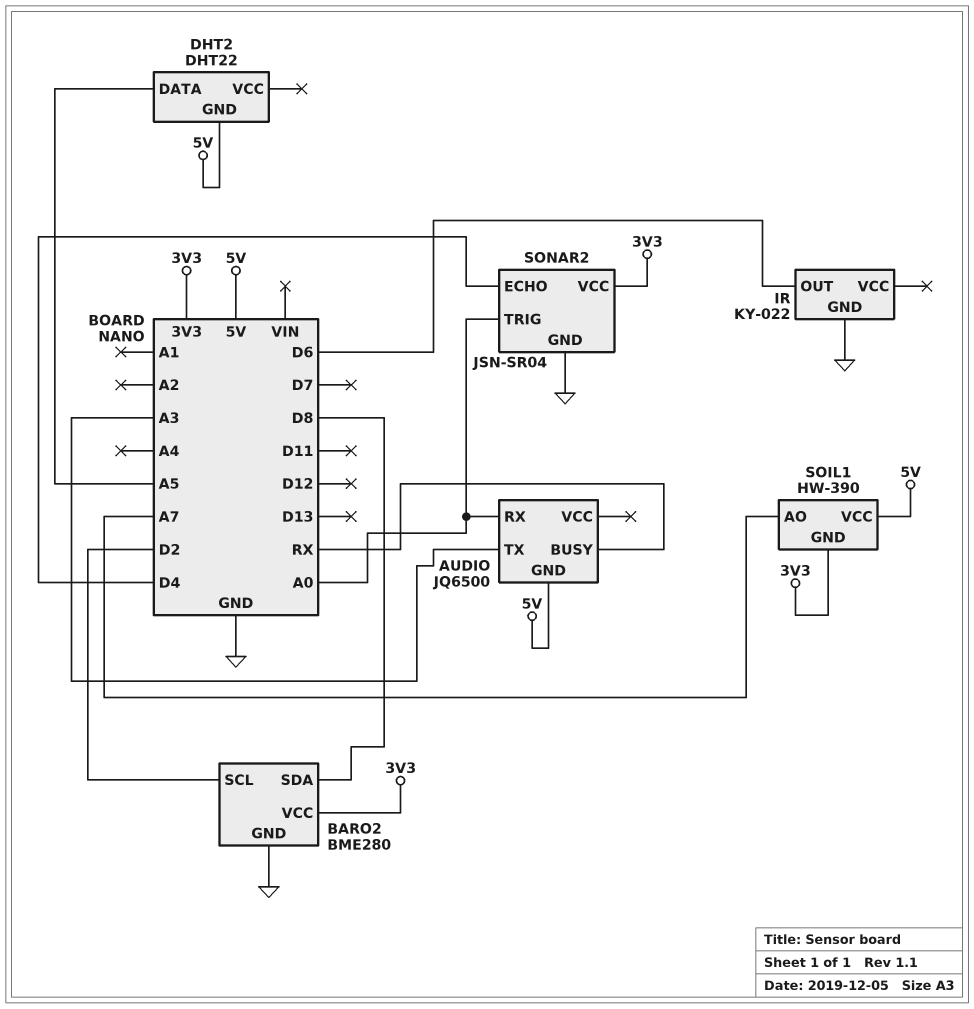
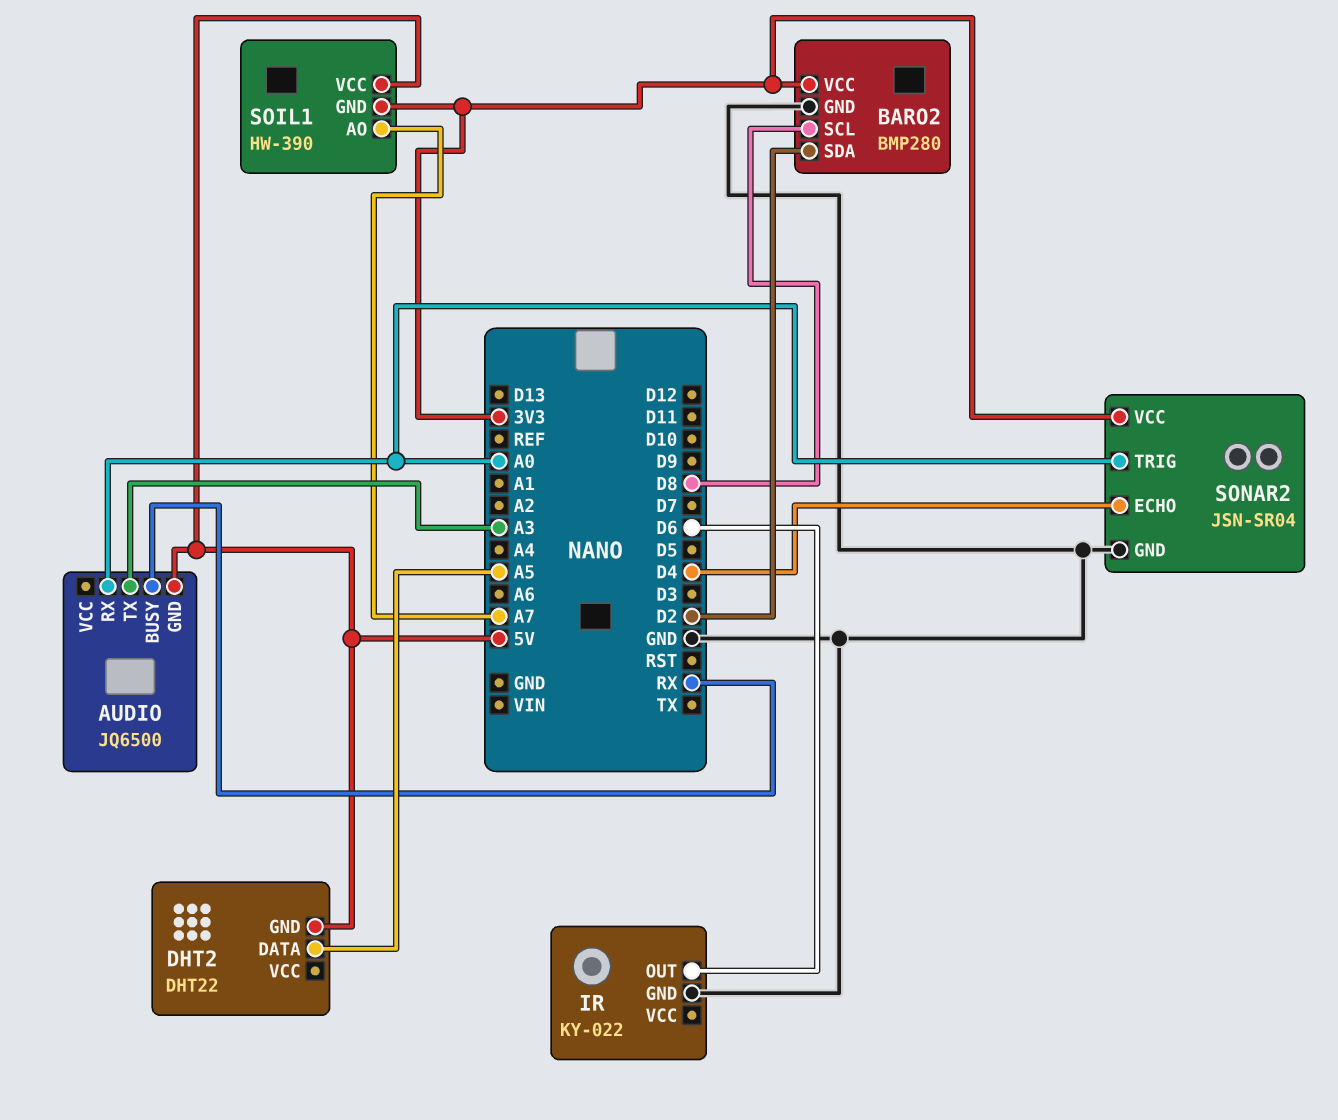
BARO2: BME280 -> BMP280
BARO2 pin SCL: D2 -> D8
BARO2 pin SDA: D8 -> D2

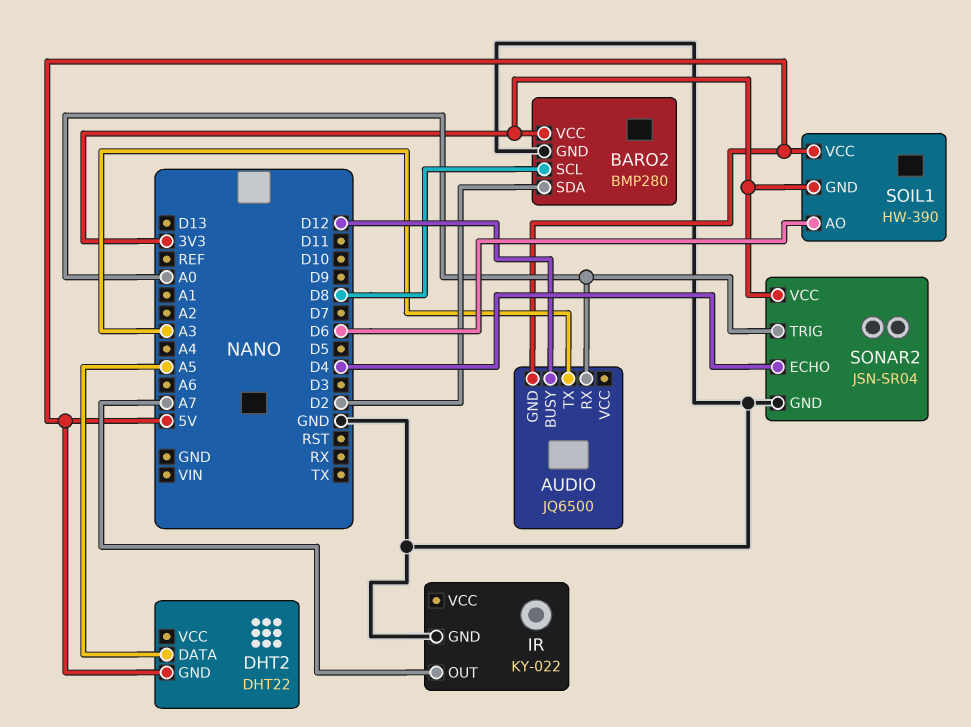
AUDIO pin BUSY: RX -> D12
IR pin OUT: D6 -> A7
SOIL1 pin AO: A7 -> D6

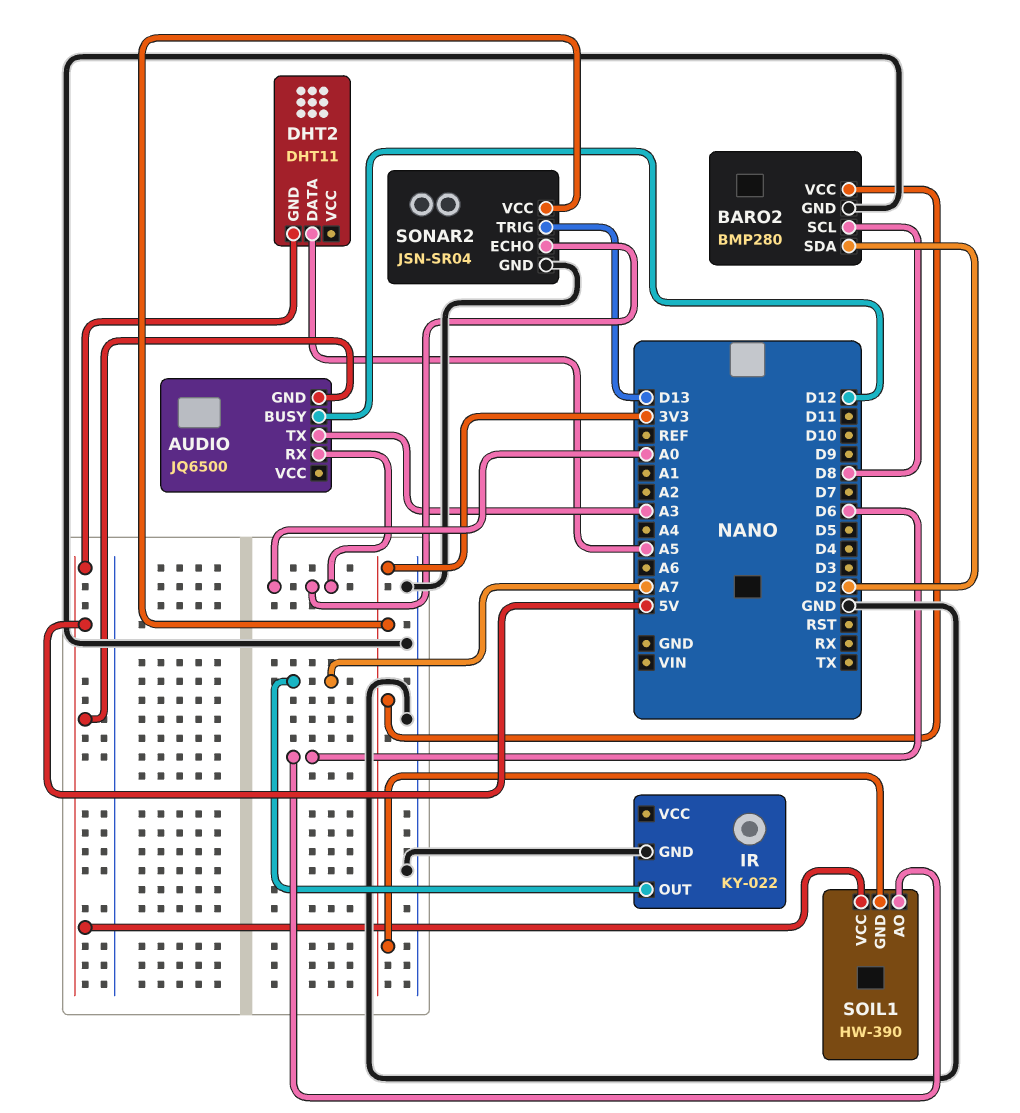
DHT2: DHT22 -> DHT11
SONAR2 pin ECHO: D4 -> A0
SONAR2 pin TRIG: A0 -> D13

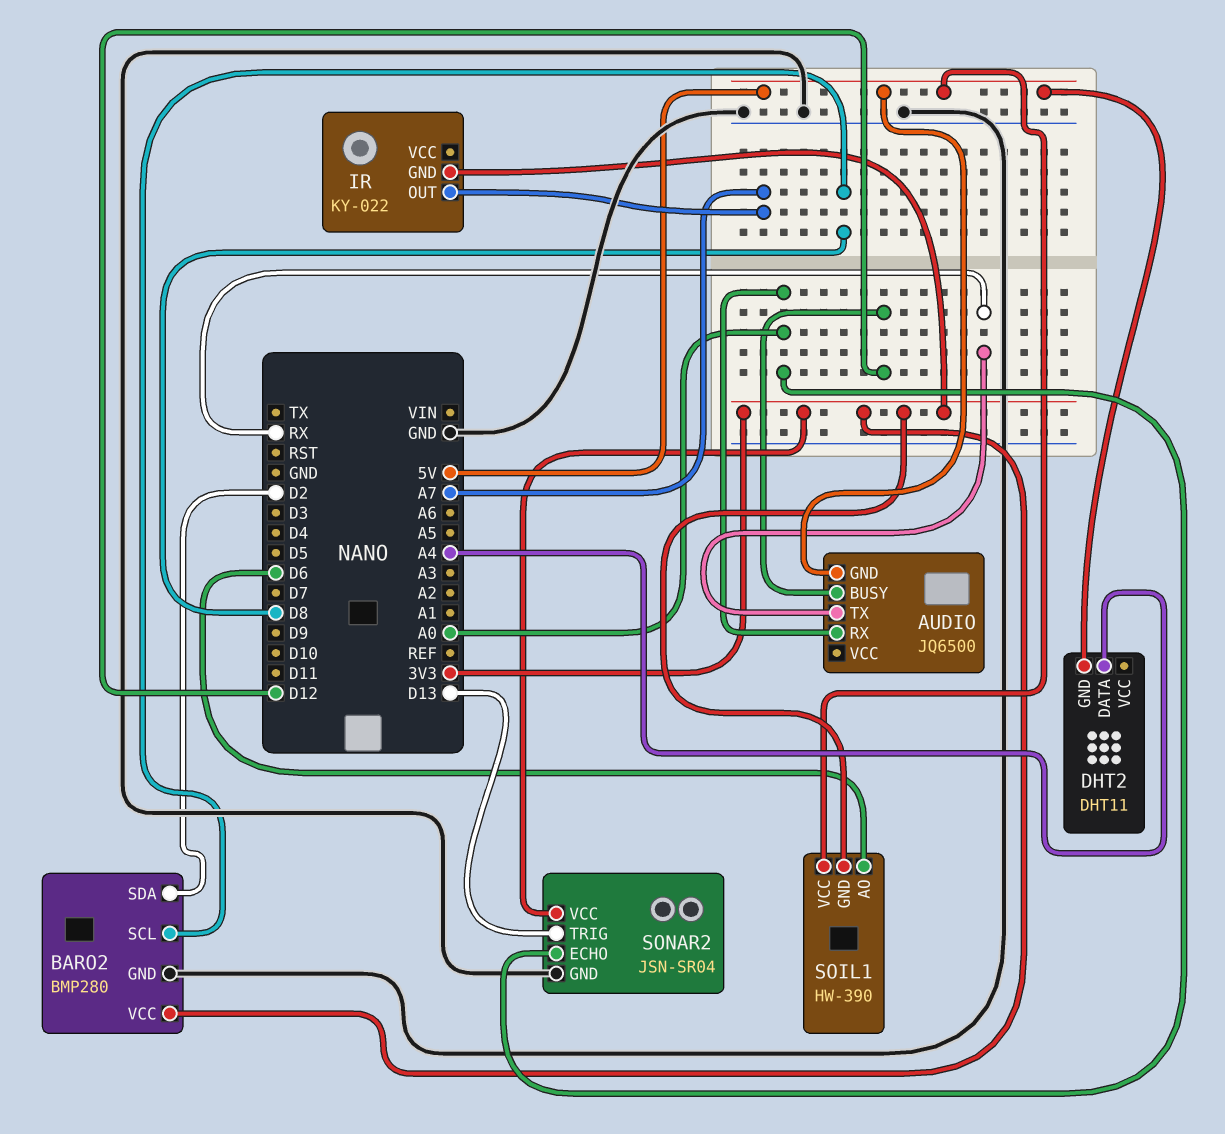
AUDIO pin TX: A3 -> RX
DHT2 pin DATA: A5 -> A4
IR pin GND: GND -> 3V3

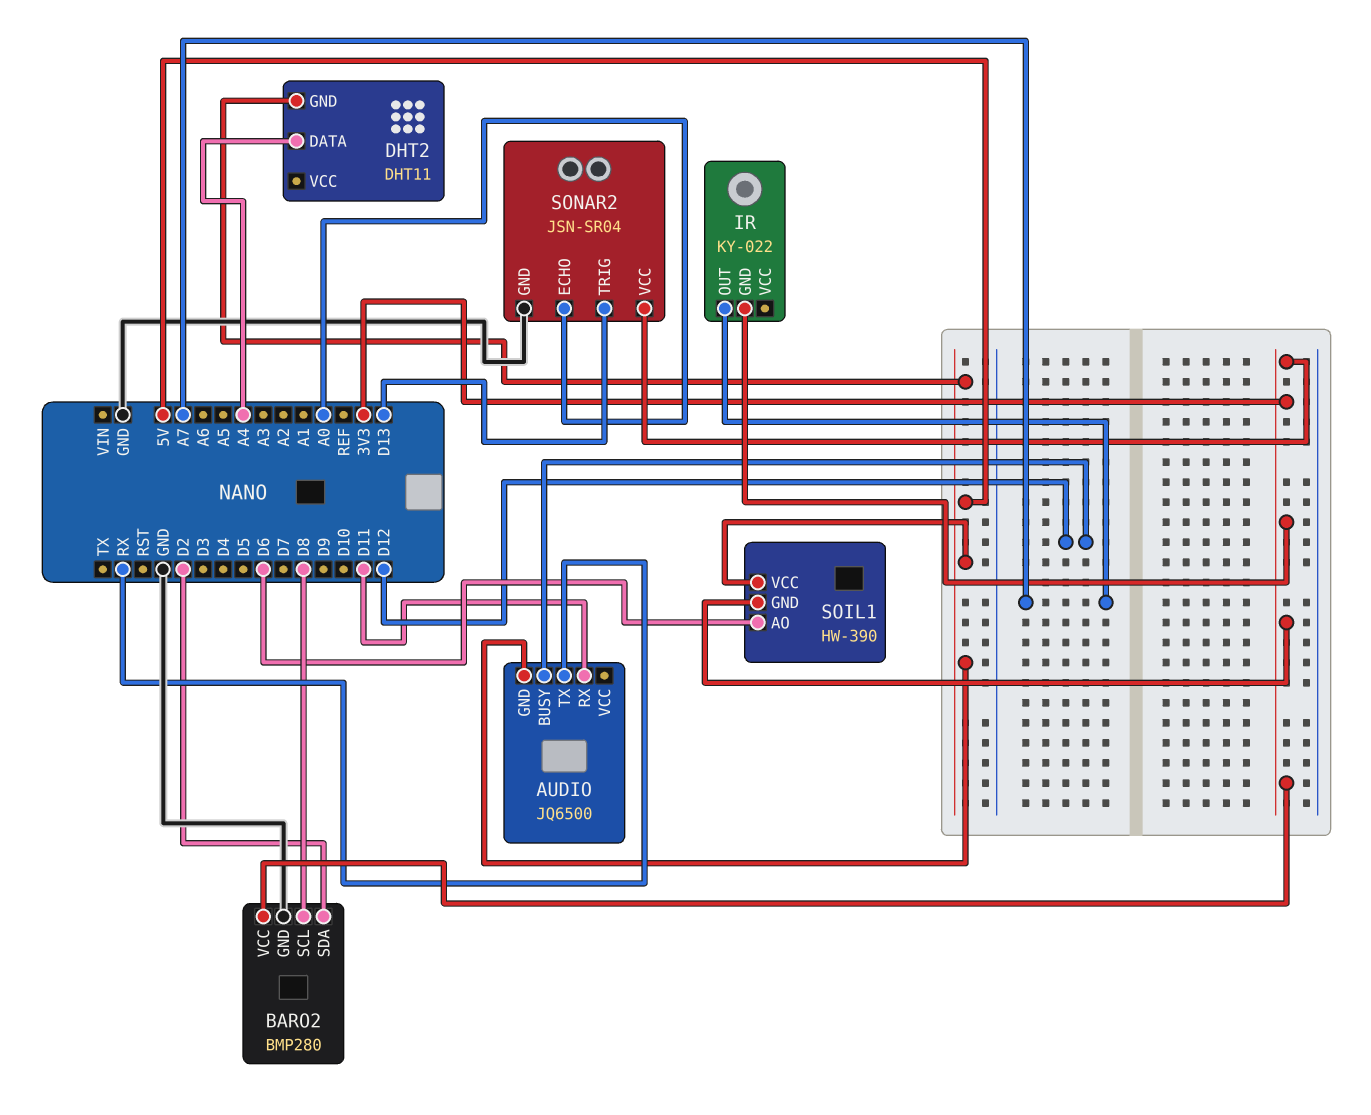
AUDIO pin RX: A0 -> D11

